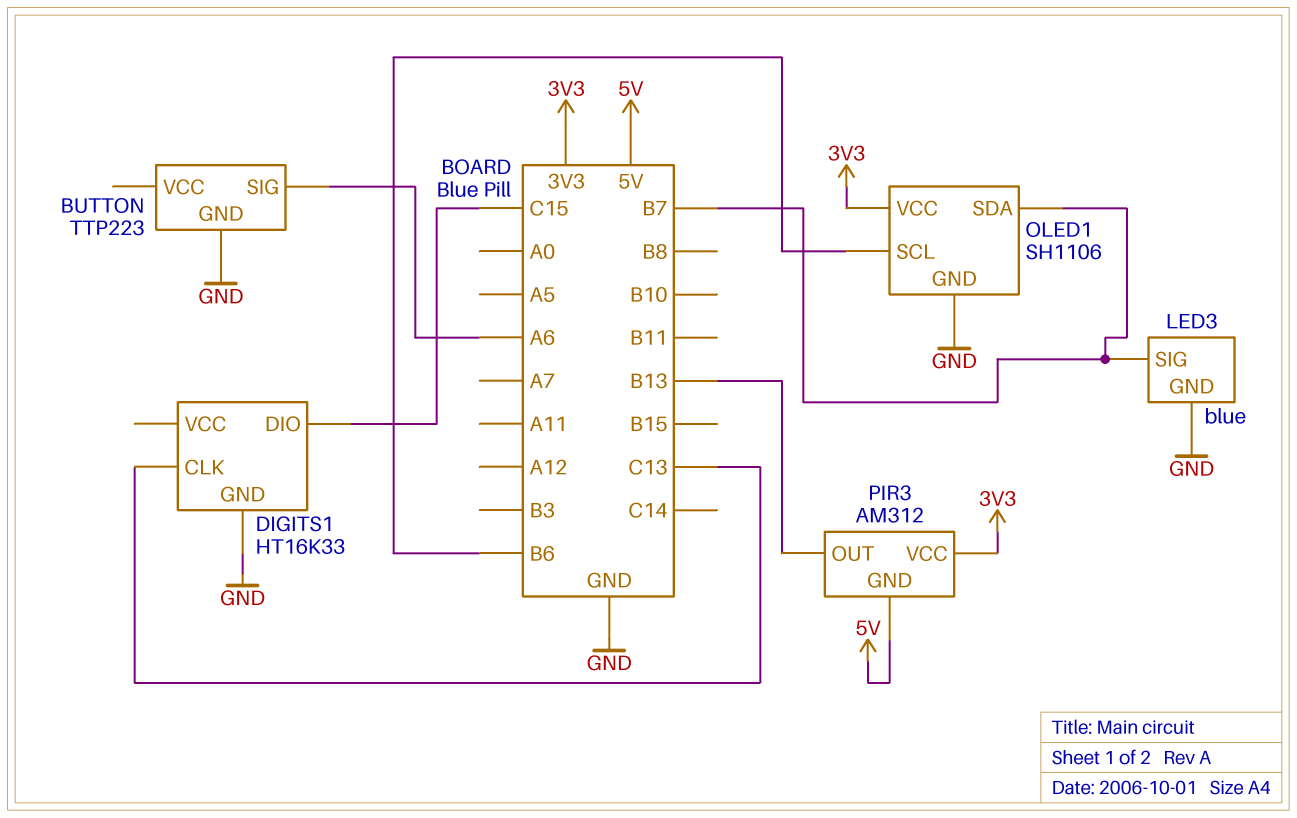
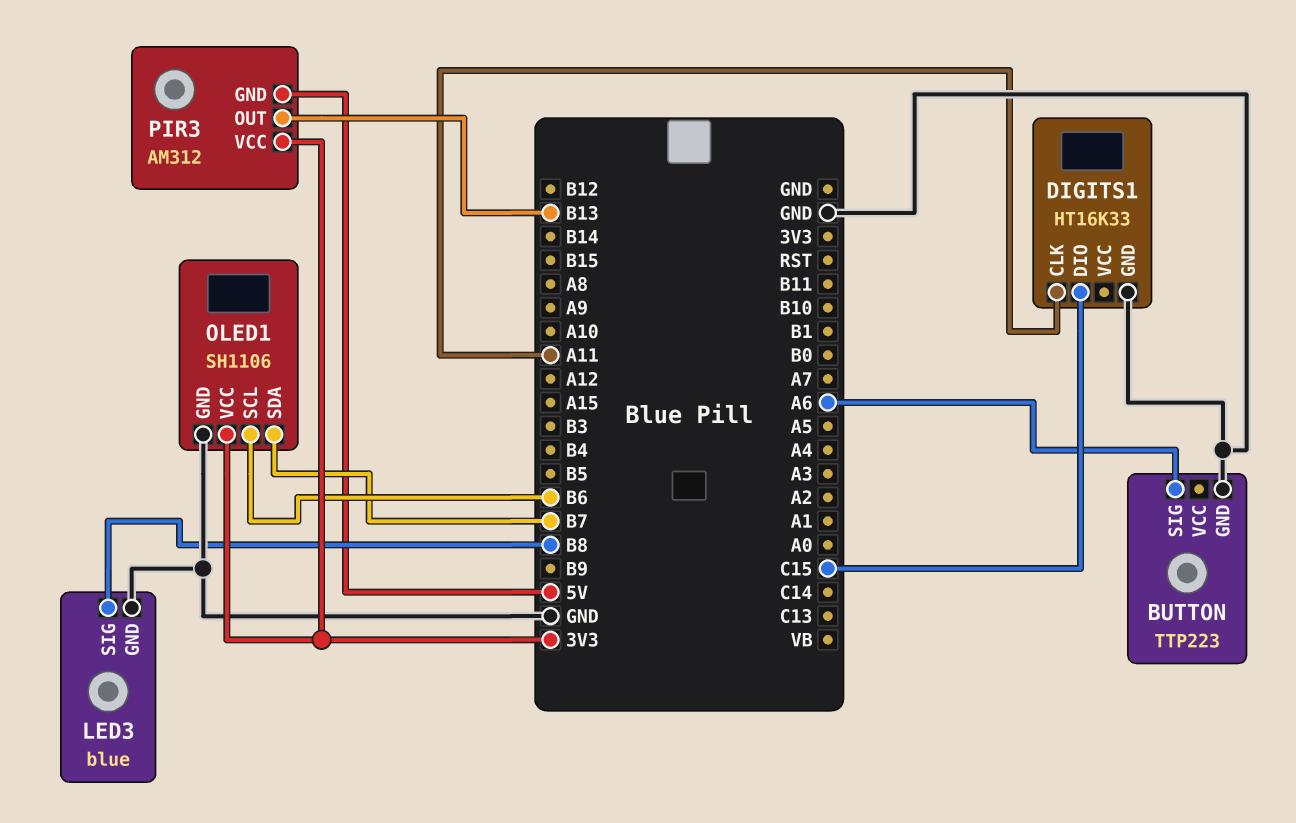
DIGITS1 pin CLK: C13 -> A11
LED3 pin SIG: B7 -> B8

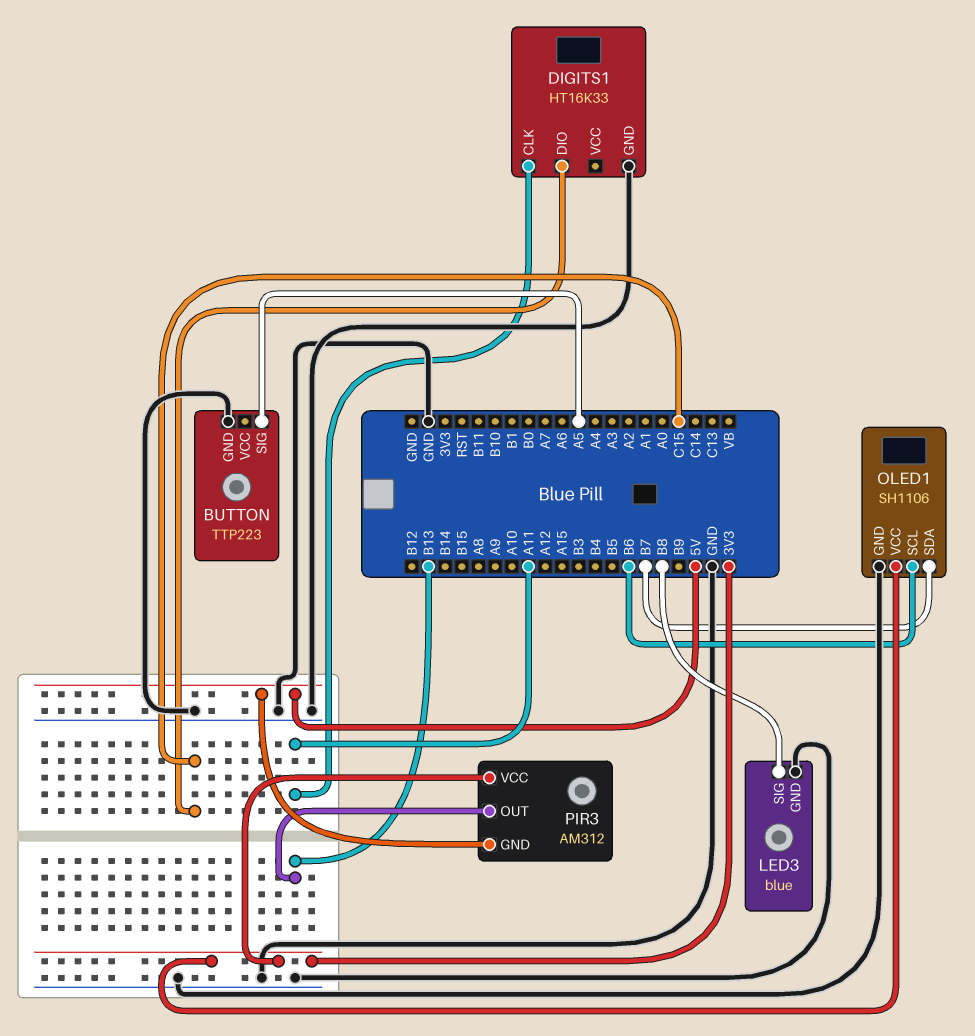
BUTTON pin SIG: A6 -> A5

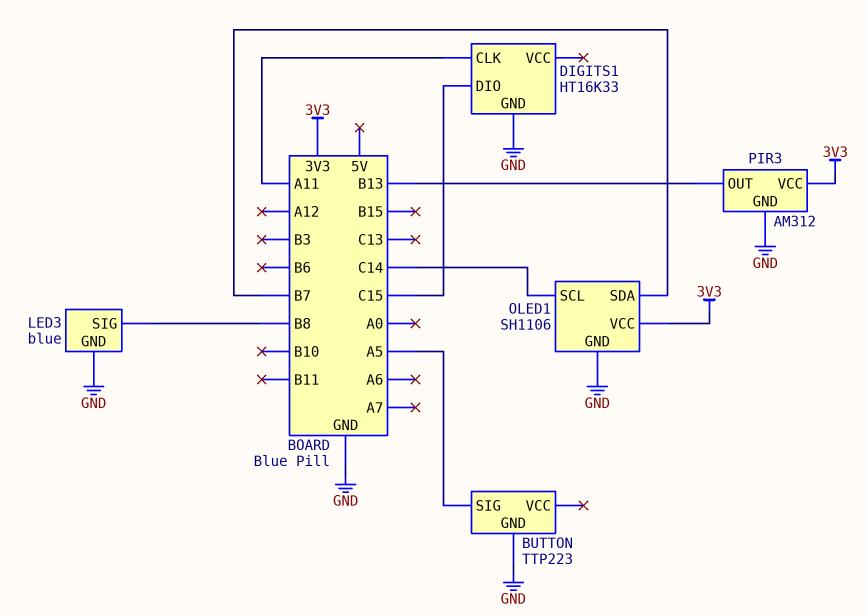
OLED1 pin SCL: B6 -> C14
PIR3 pin GND: 5V -> GND

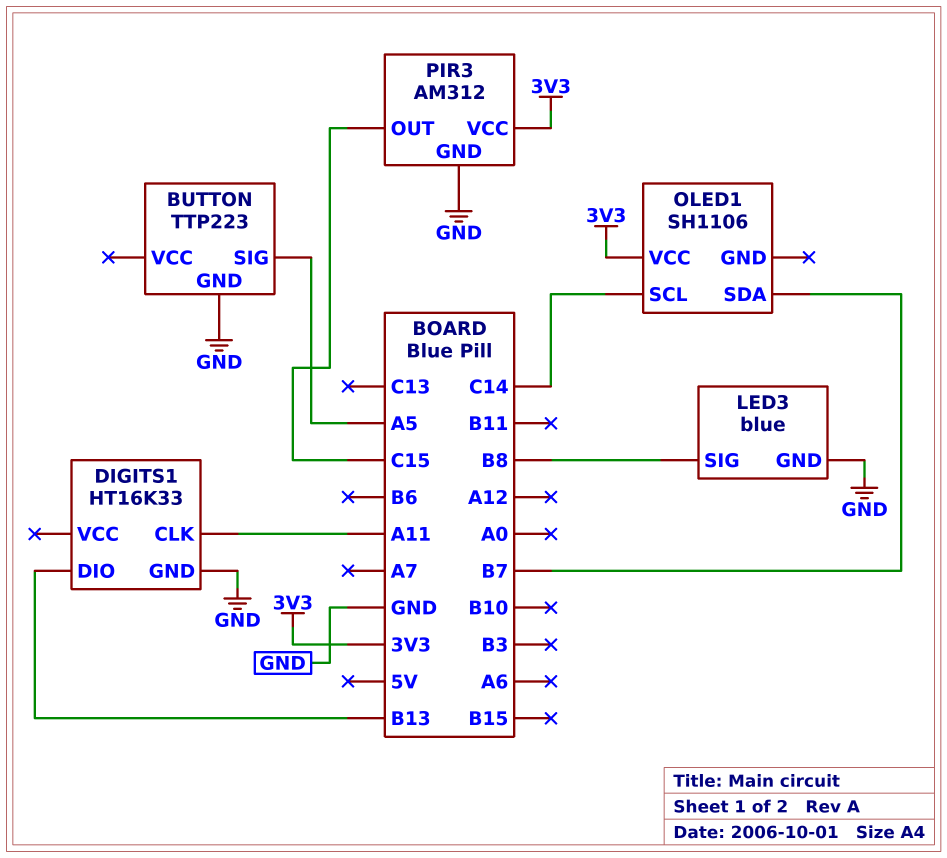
DIGITS1 pin DIO: C15 -> B13
OLED1 pin GND: GND -> none
PIR3 pin OUT: B13 -> C15

